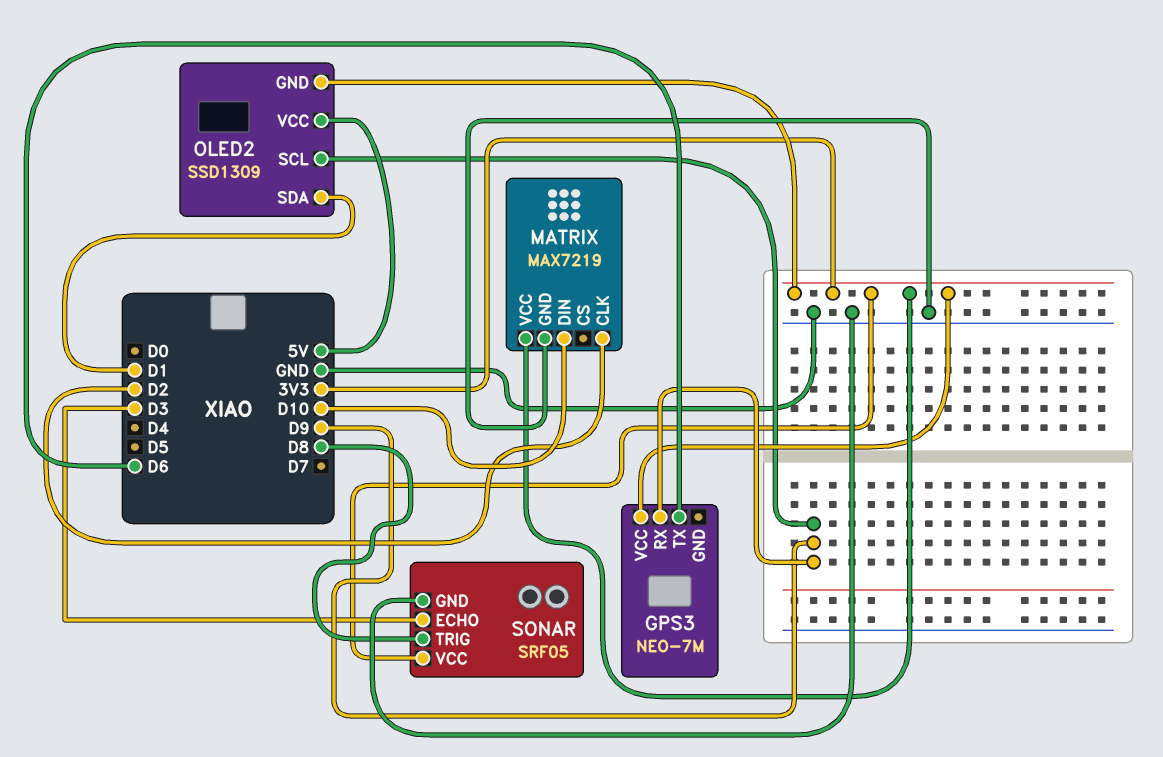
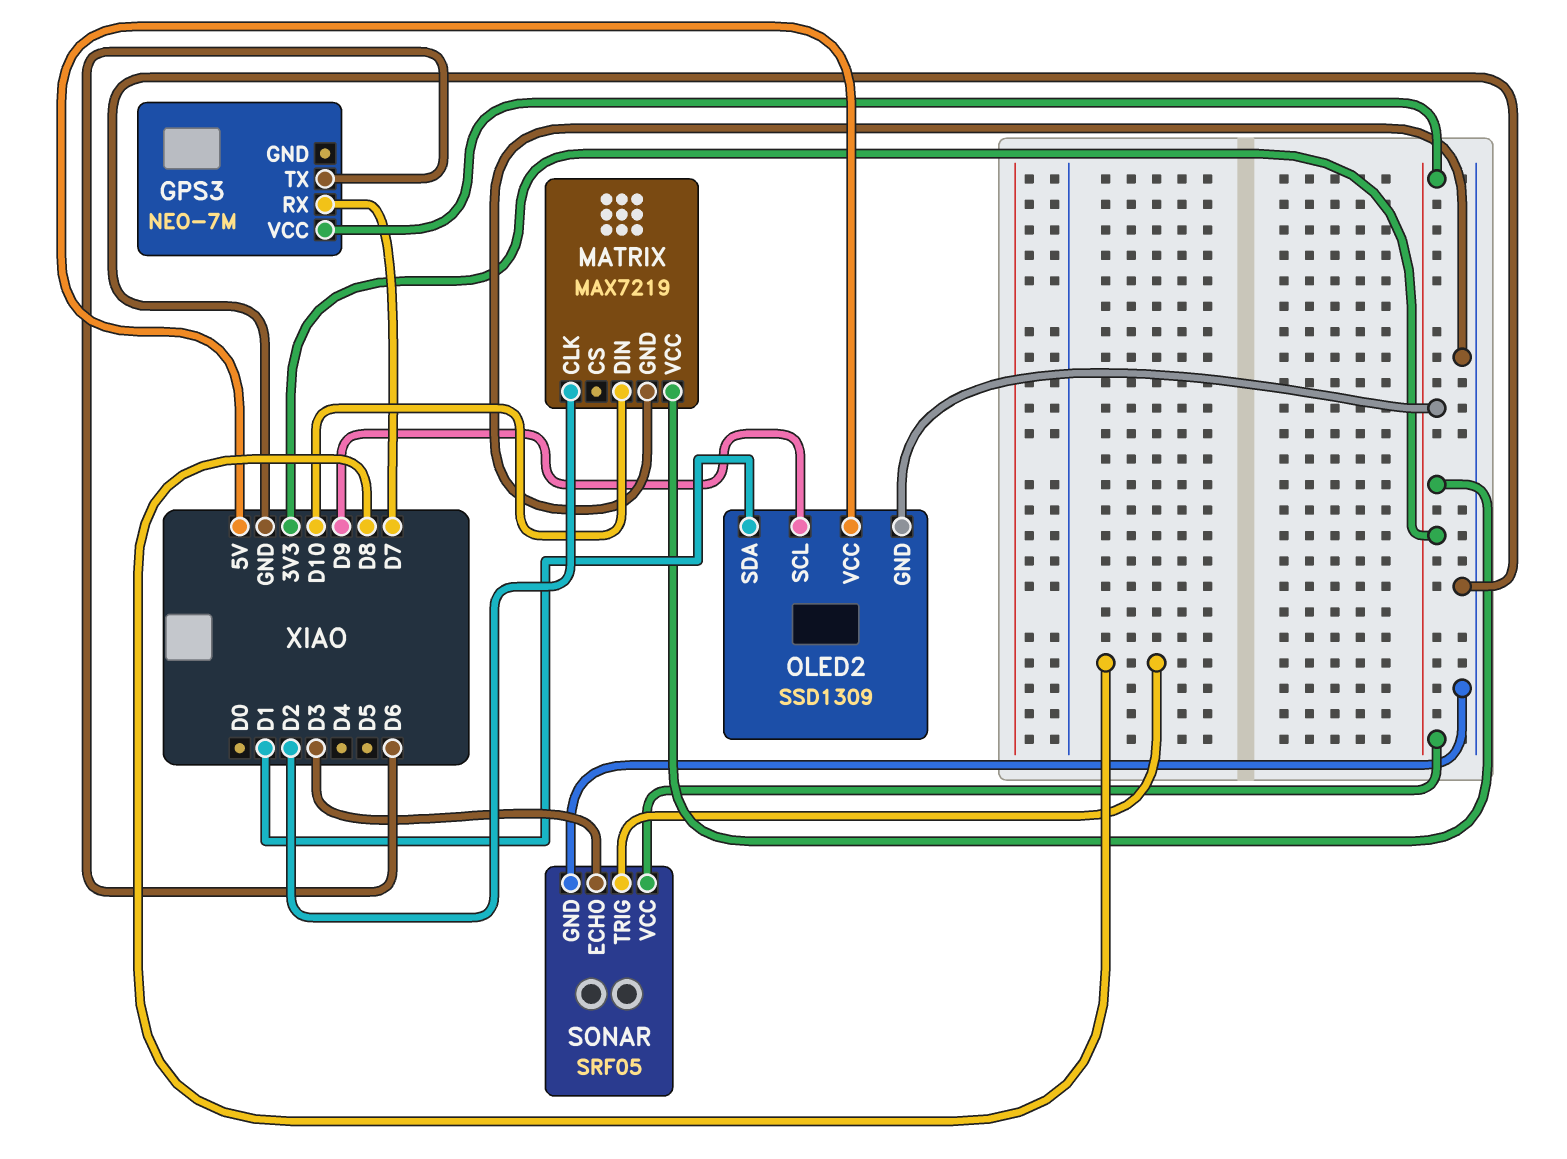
GPS3 pin RX: D9 -> D7

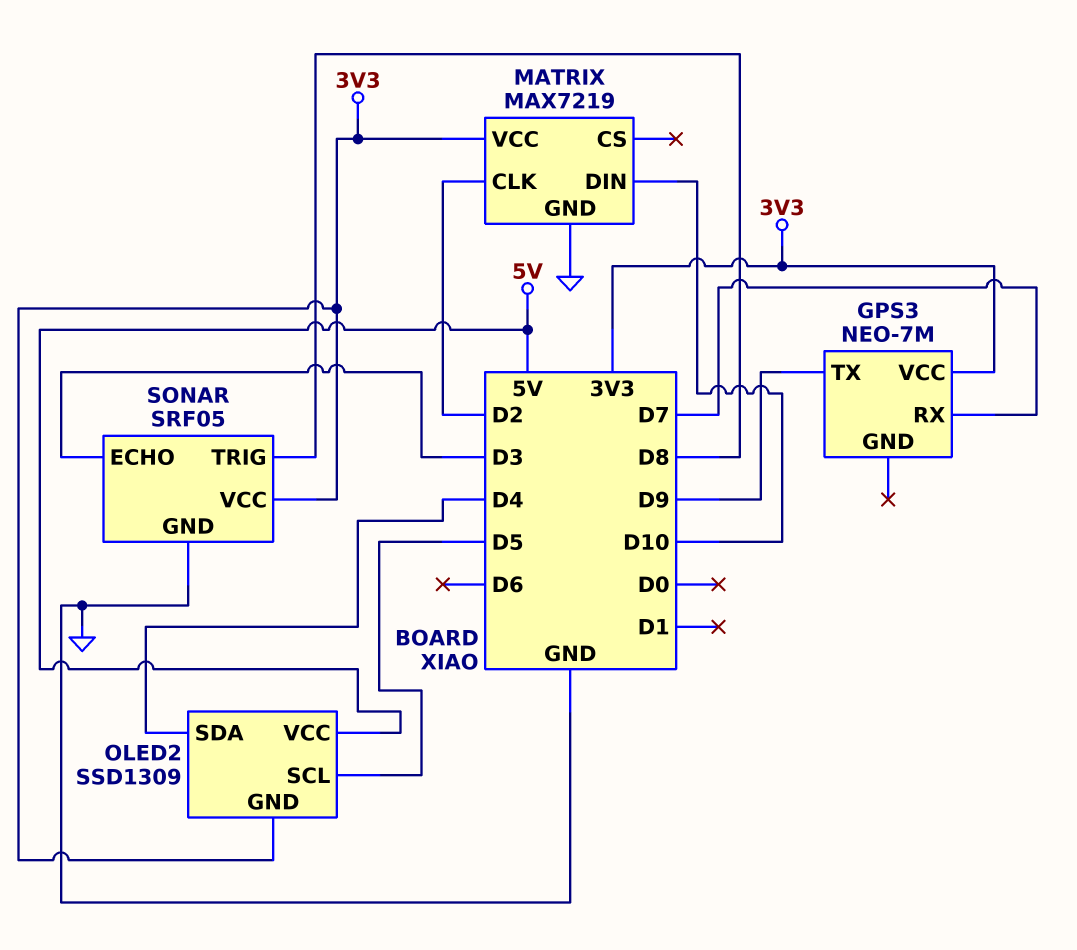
GPS3 pin TX: D6 -> D9
OLED2 pin SCL: D9 -> D5
OLED2 pin SDA: D1 -> D4

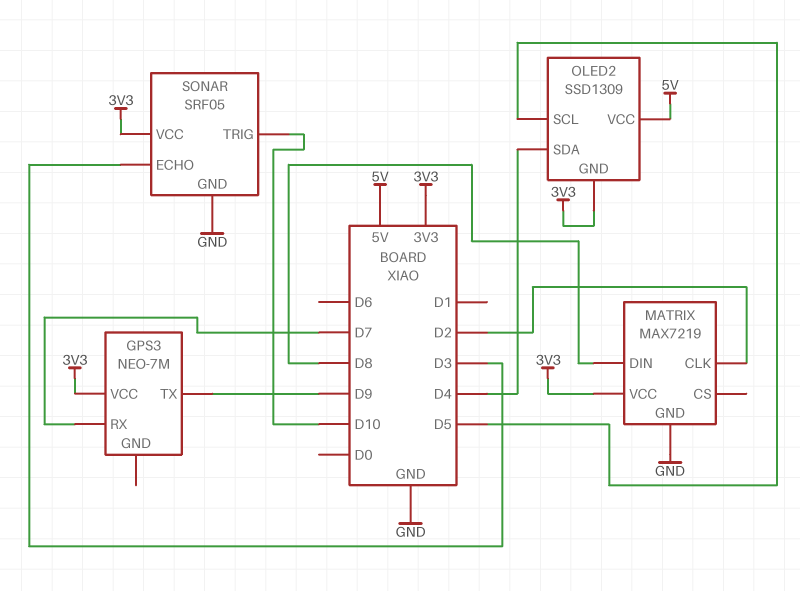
MATRIX pin DIN: D10 -> D8
SONAR pin TRIG: D8 -> D10

